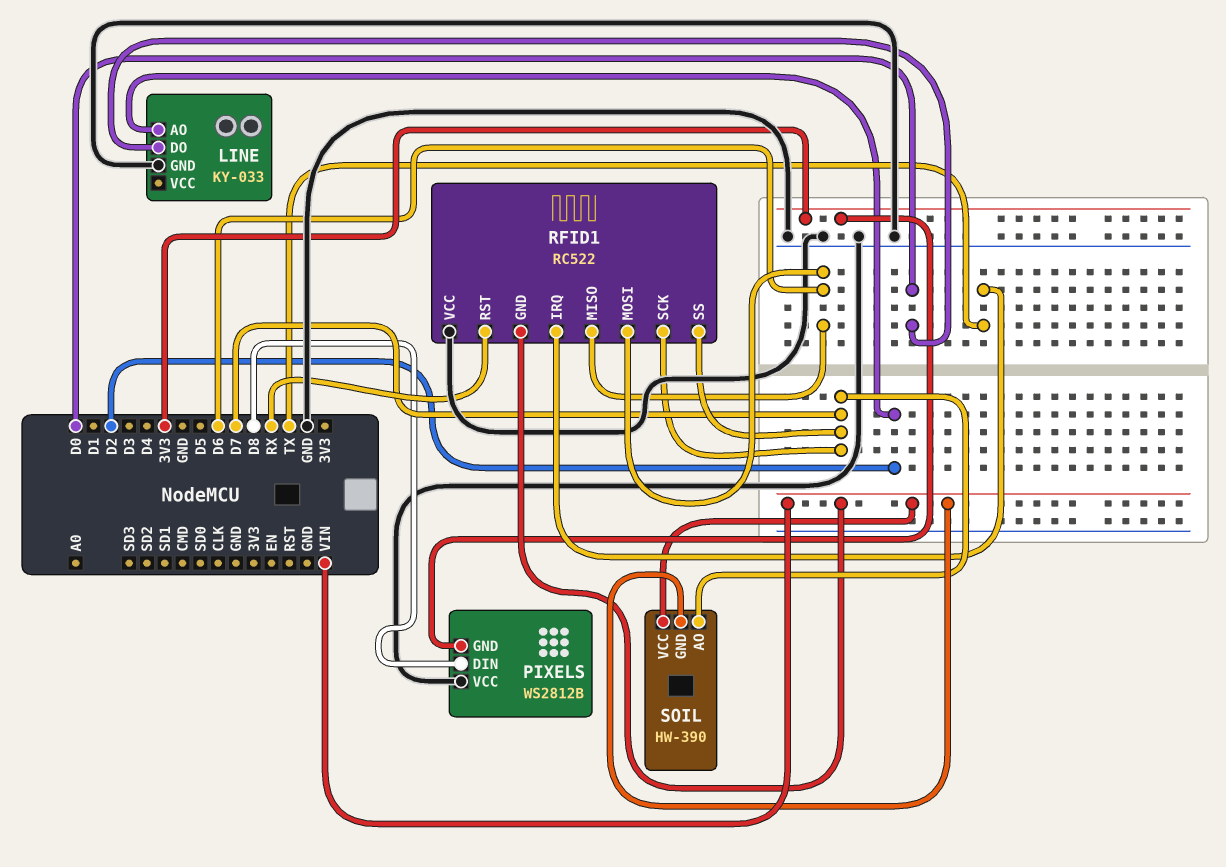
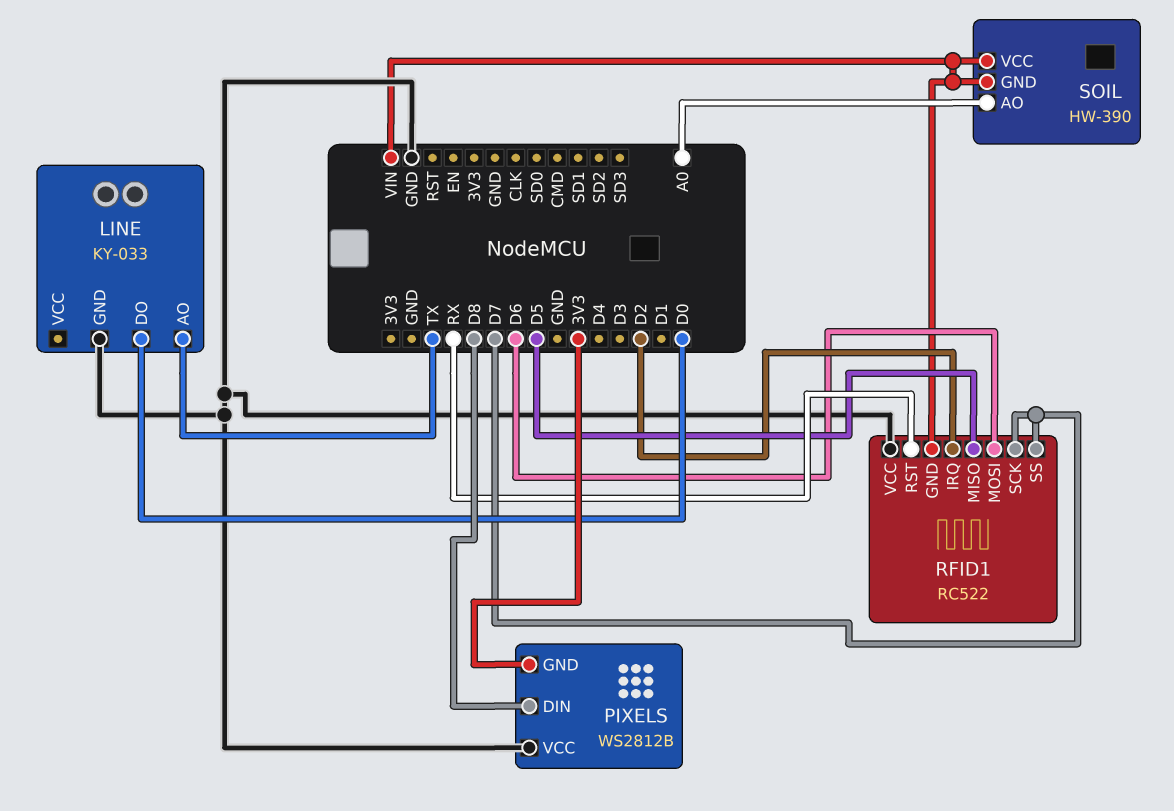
LINE pin AO: D2 -> TX
RFID1 pin IRQ: TX -> D2
RFID1 pin MISO: D6 -> D5
SOIL pin AO: D7 -> A0

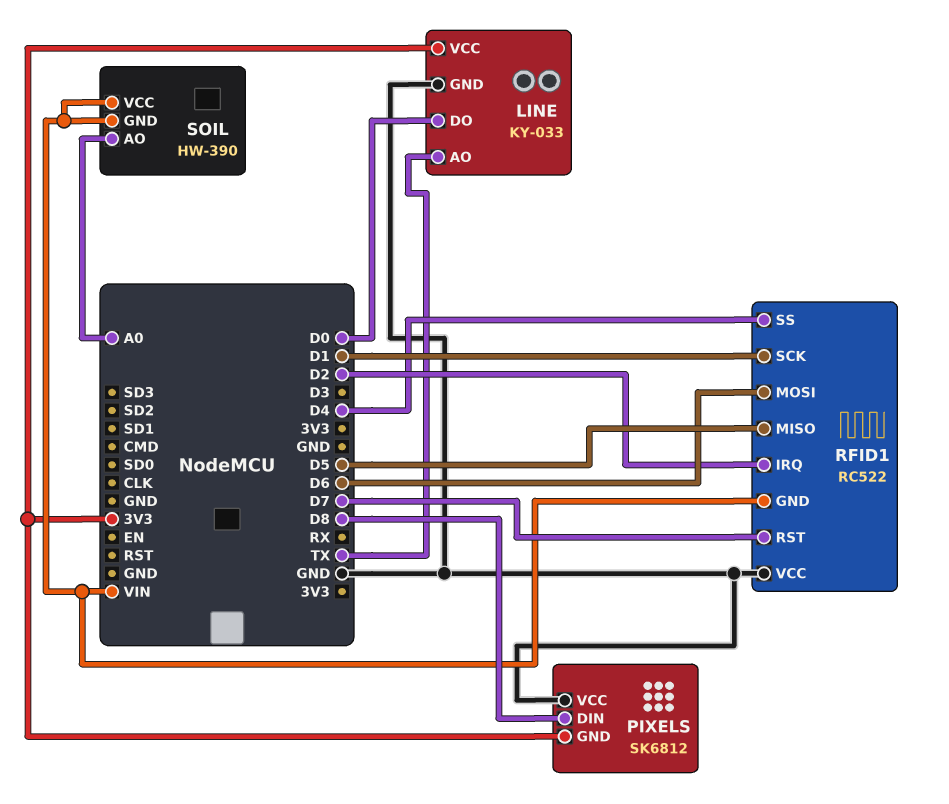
LINE pin VCC: none -> 3V3
PIXELS: WS2812B -> SK6812
RFID1 pin RST: RX -> D7
RFID1 pin SCK: D7 -> D1
RFID1 pin SS: D7 -> D4

